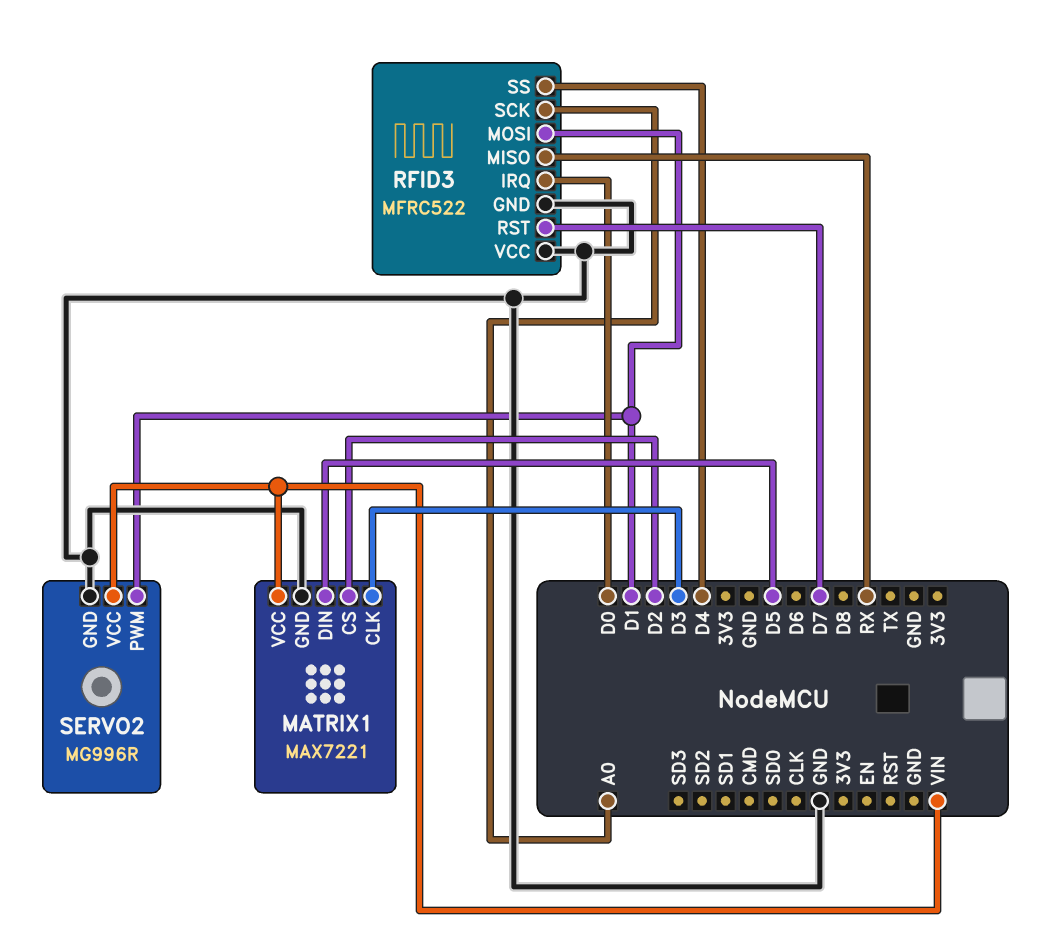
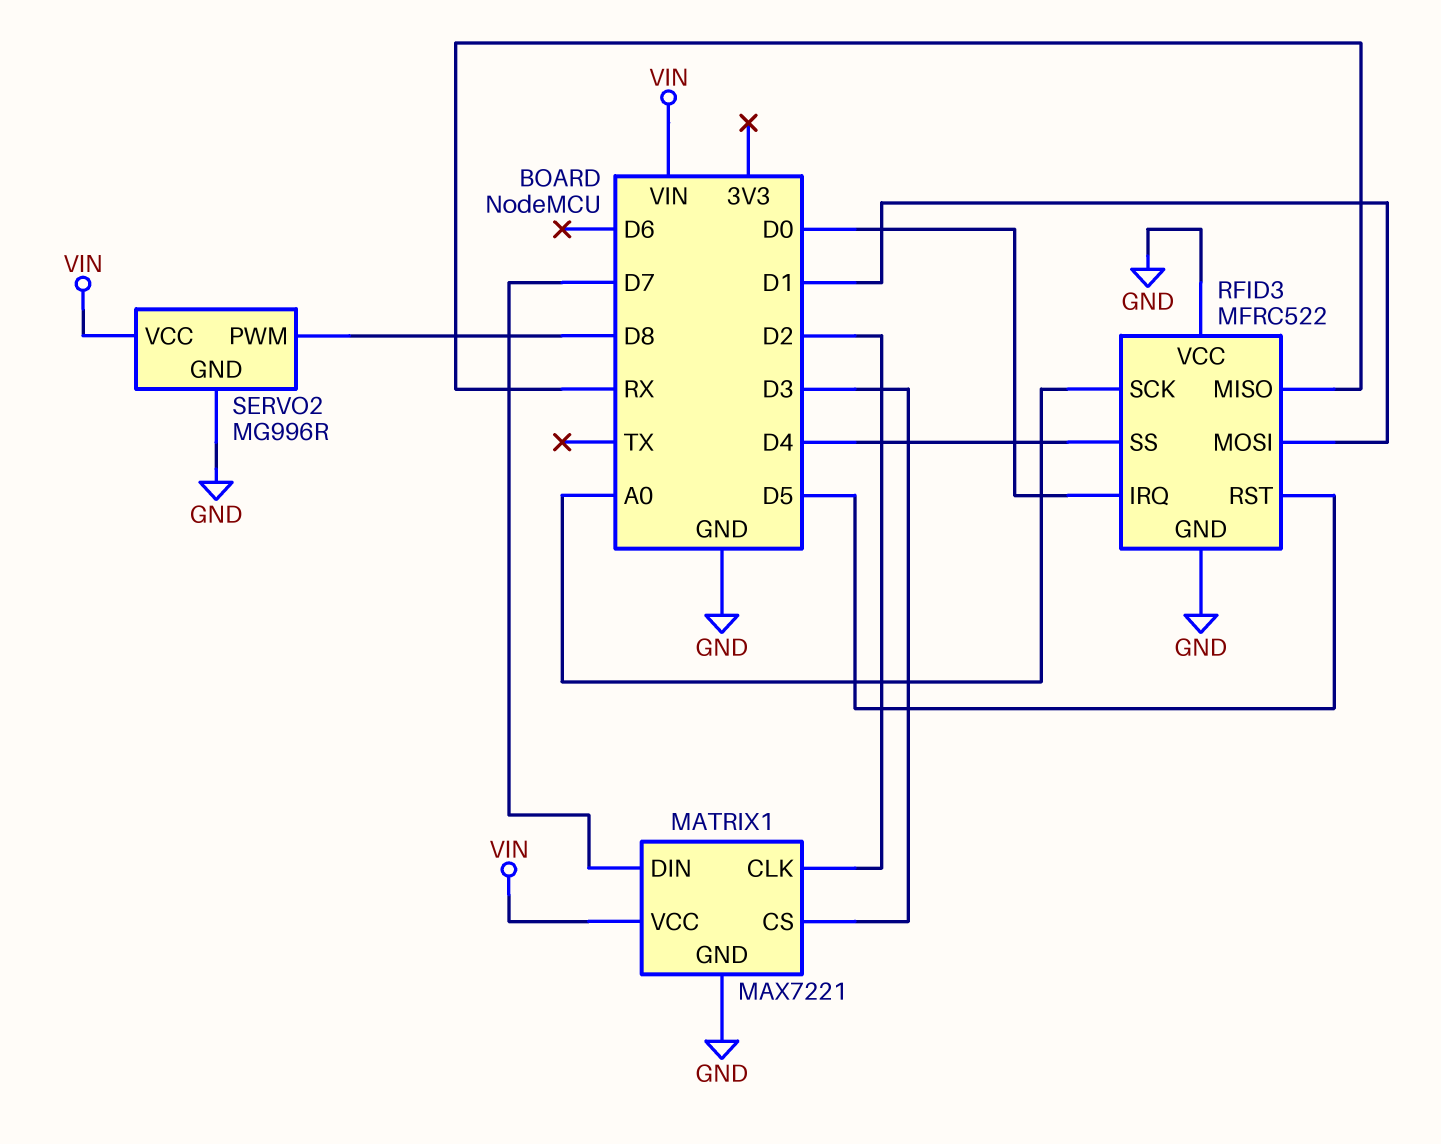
MATRIX1 pin CLK: D3 -> D2
MATRIX1 pin CS: D2 -> D3
MATRIX1 pin DIN: D5 -> D7
RFID3 pin RST: D7 -> D5
SERVO2 pin PWM: D1 -> D8

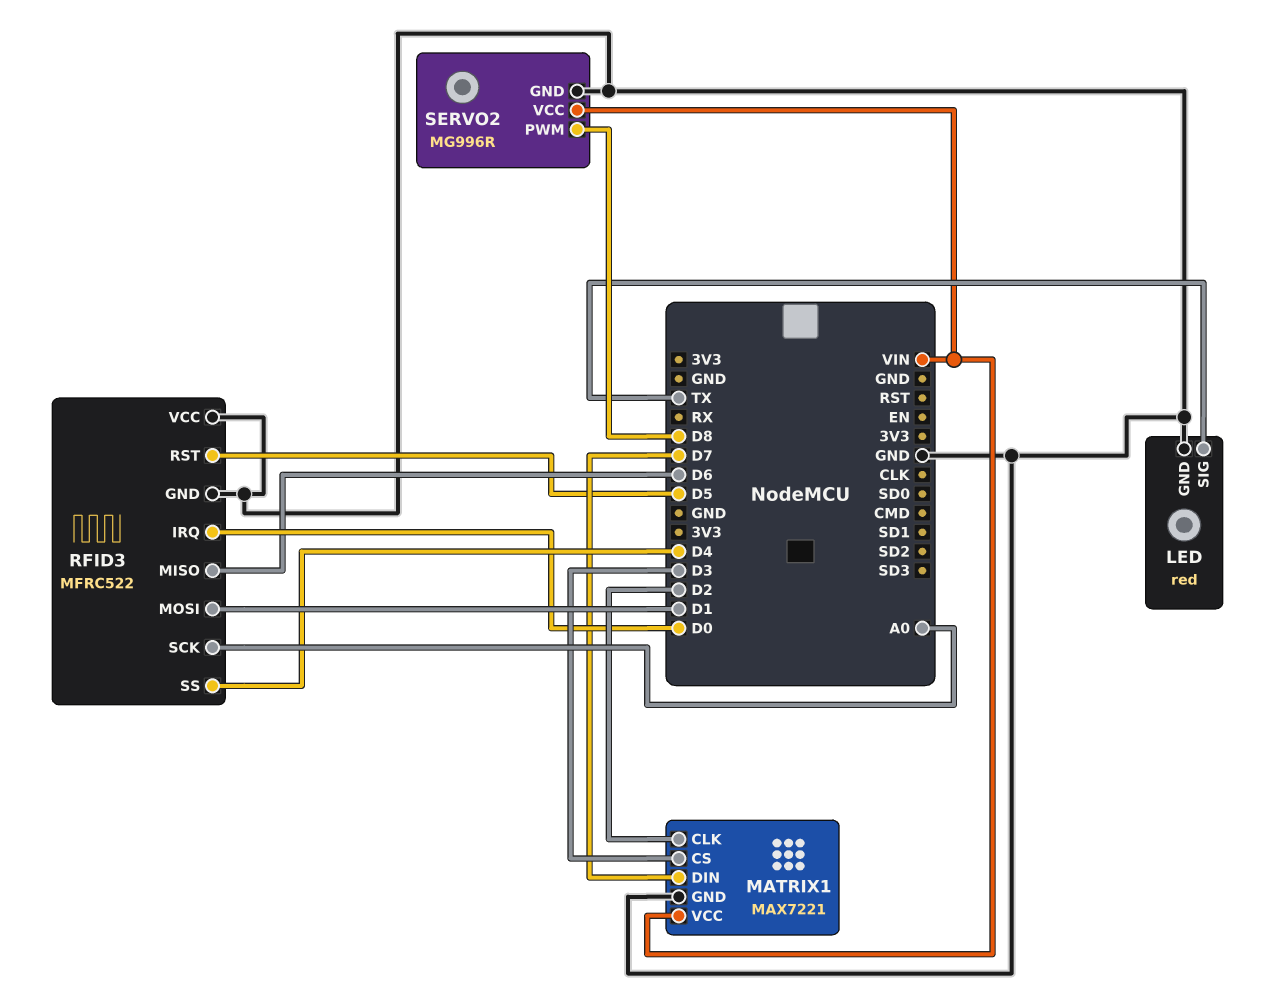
LED: none -> red
LED pin GND: none -> GND
LED pin SIG: none -> TX
RFID3 pin MISO: RX -> D6

